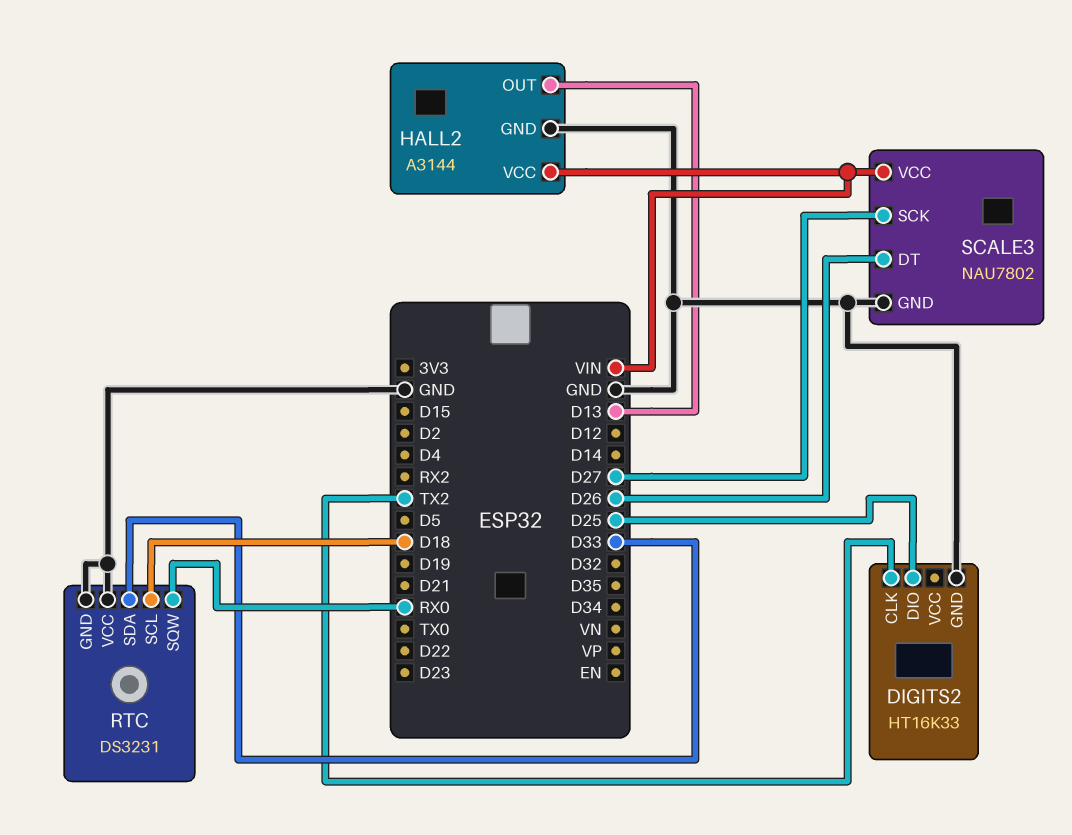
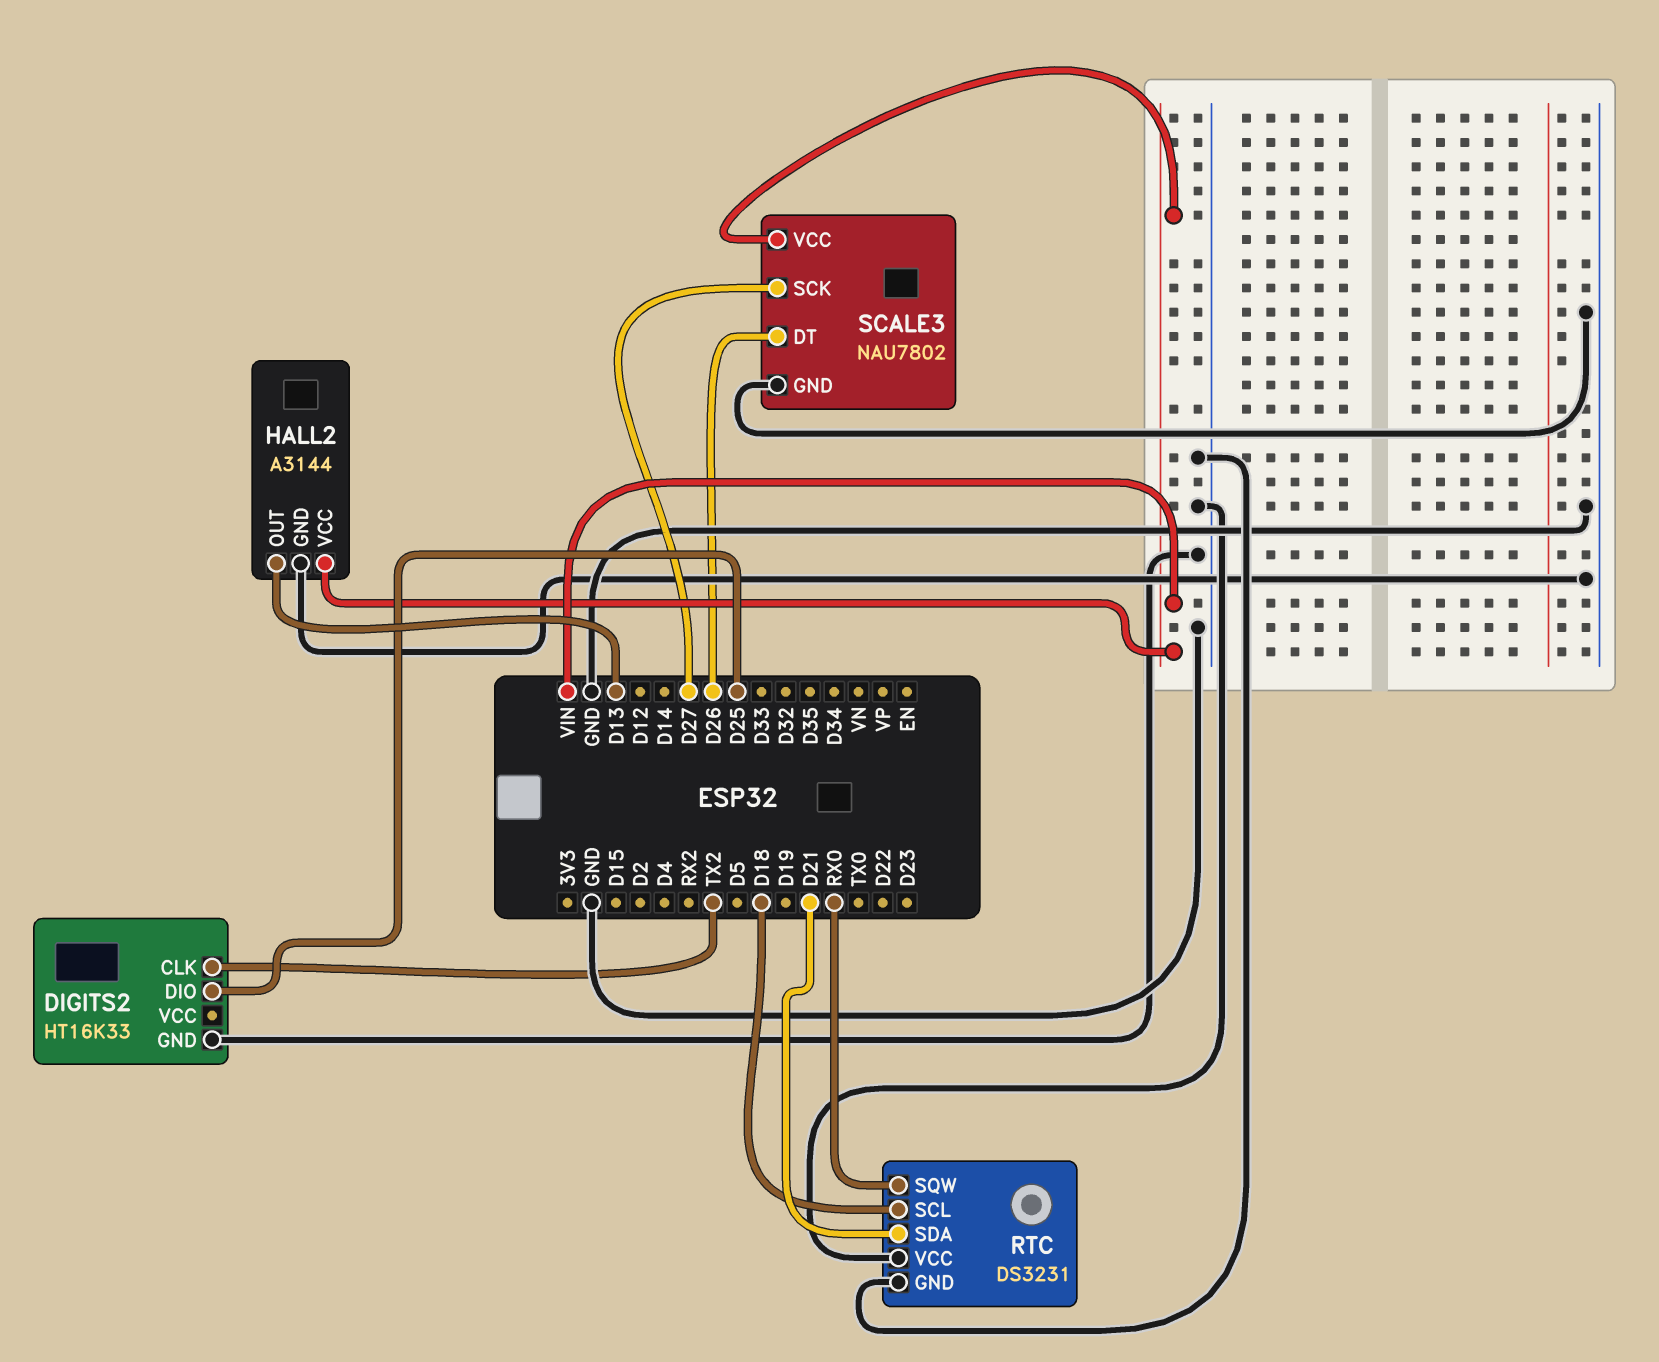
RTC pin SDA: D33 -> D21

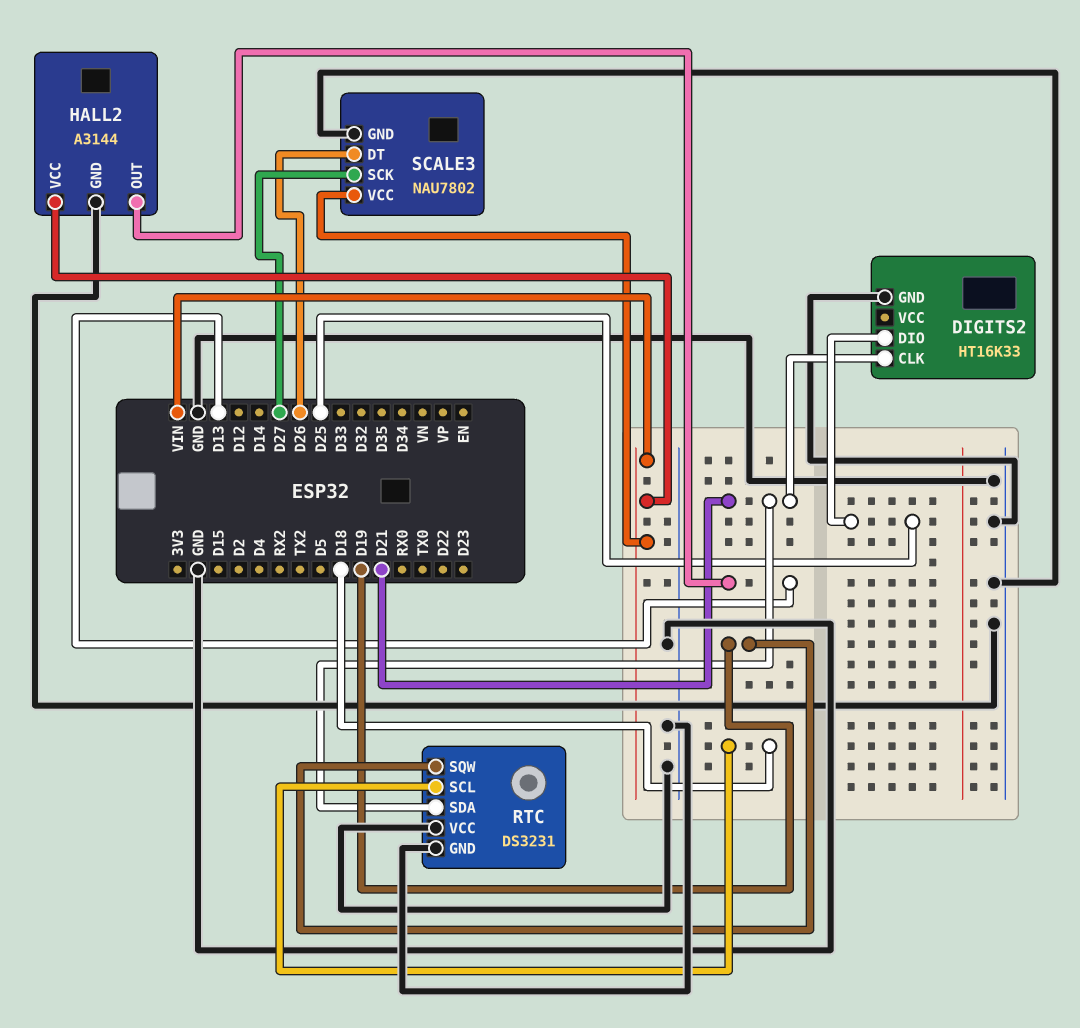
DIGITS2 pin CLK: TX2 -> D21
RTC pin SQW: RX0 -> D19

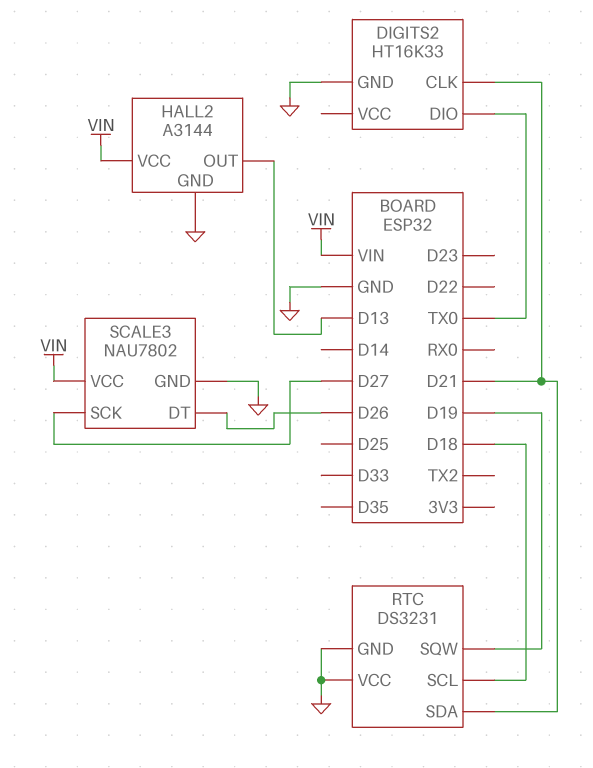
DIGITS2 pin DIO: D25 -> TX0

